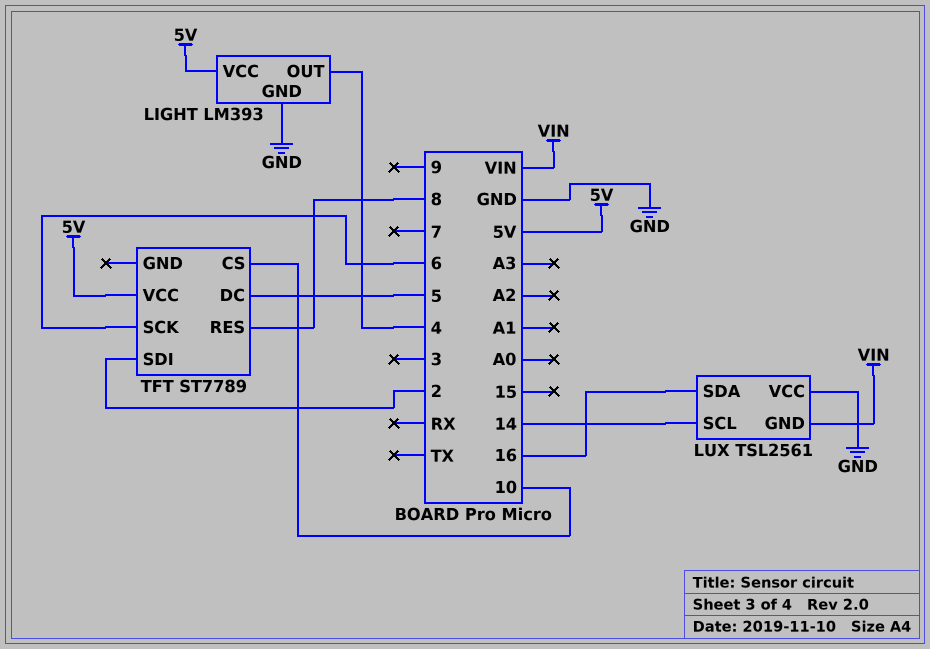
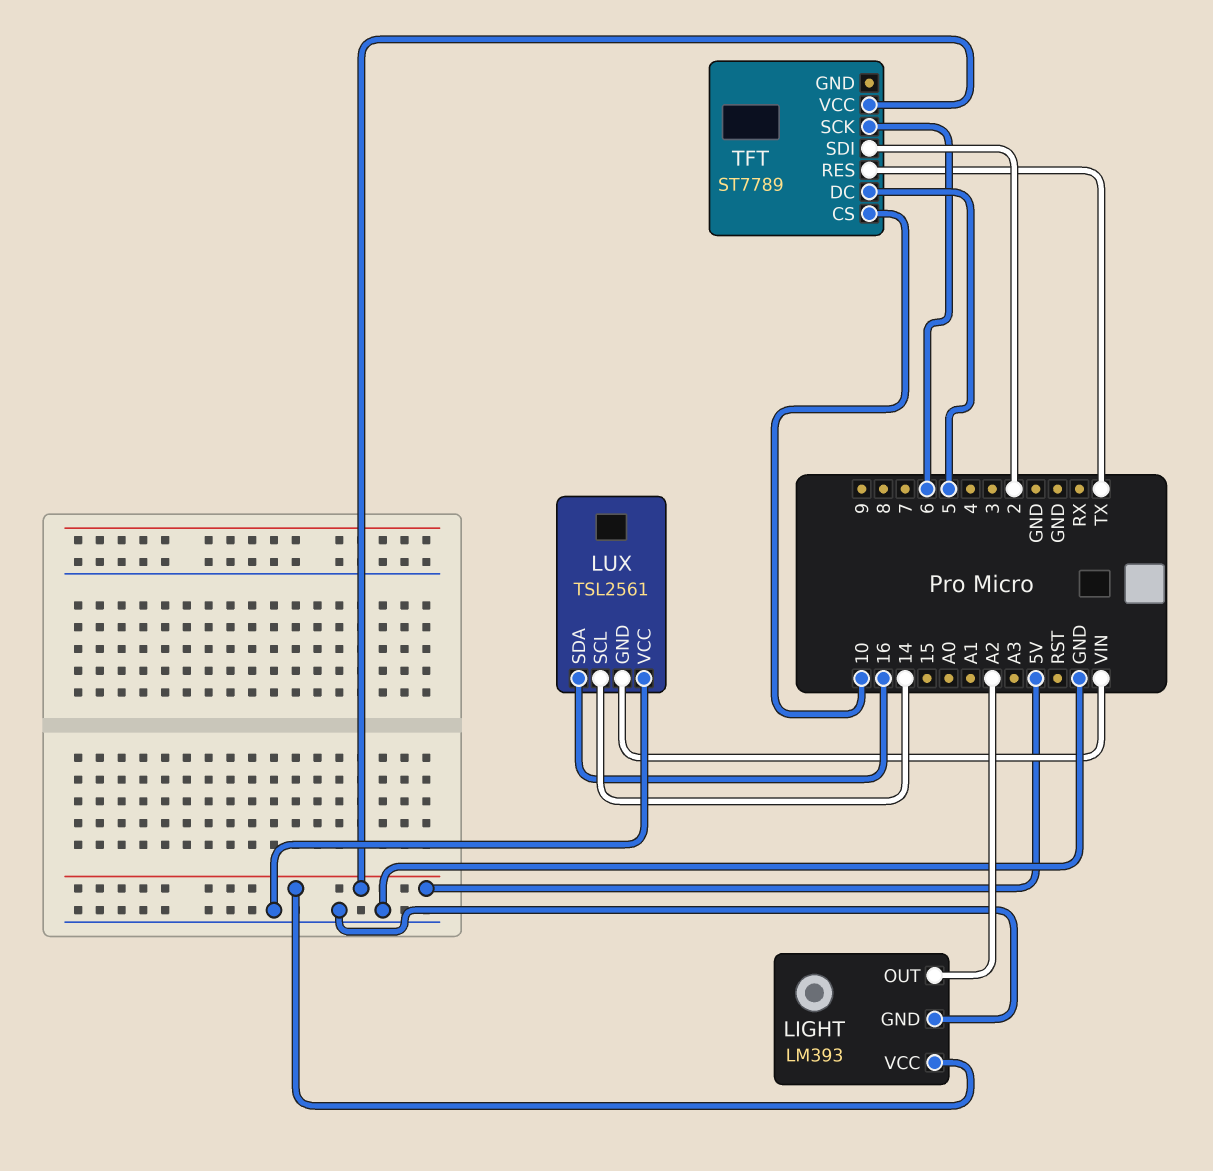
LIGHT pin OUT: 4 -> A2
TFT pin RES: 8 -> TX

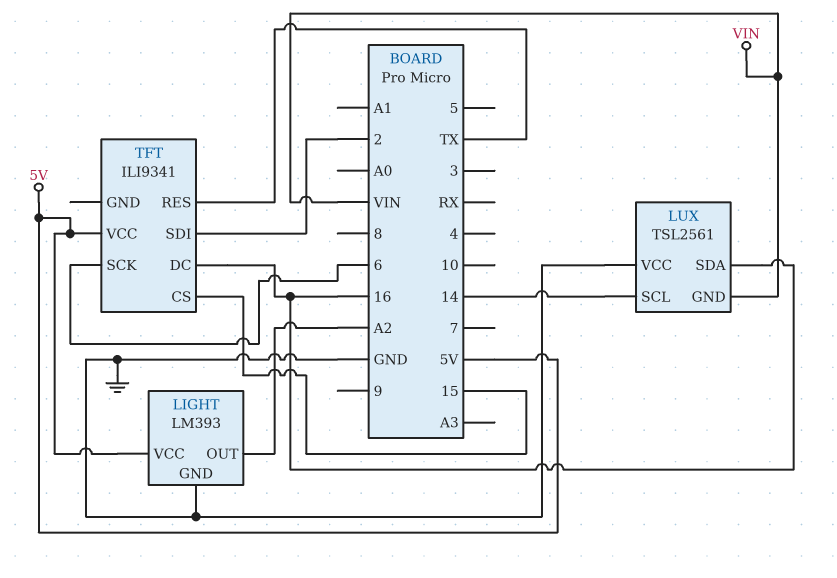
TFT: ST7789 -> ILI9341
TFT pin CS: 10 -> 15
TFT pin DC: 5 -> 16

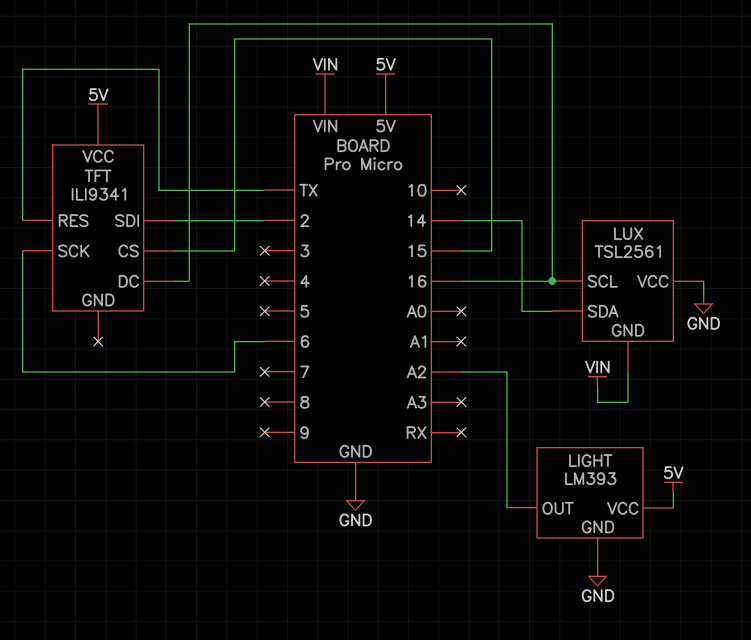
LUX pin SCL: 14 -> 16
LUX pin SDA: 16 -> 14

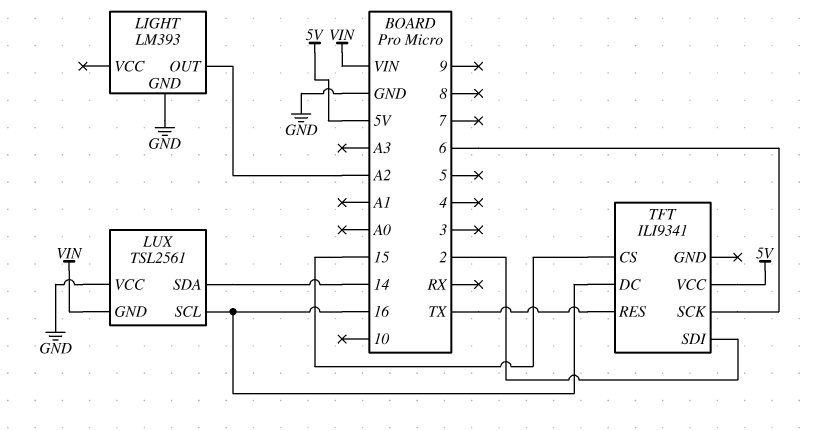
LIGHT pin VCC: 5V -> none

